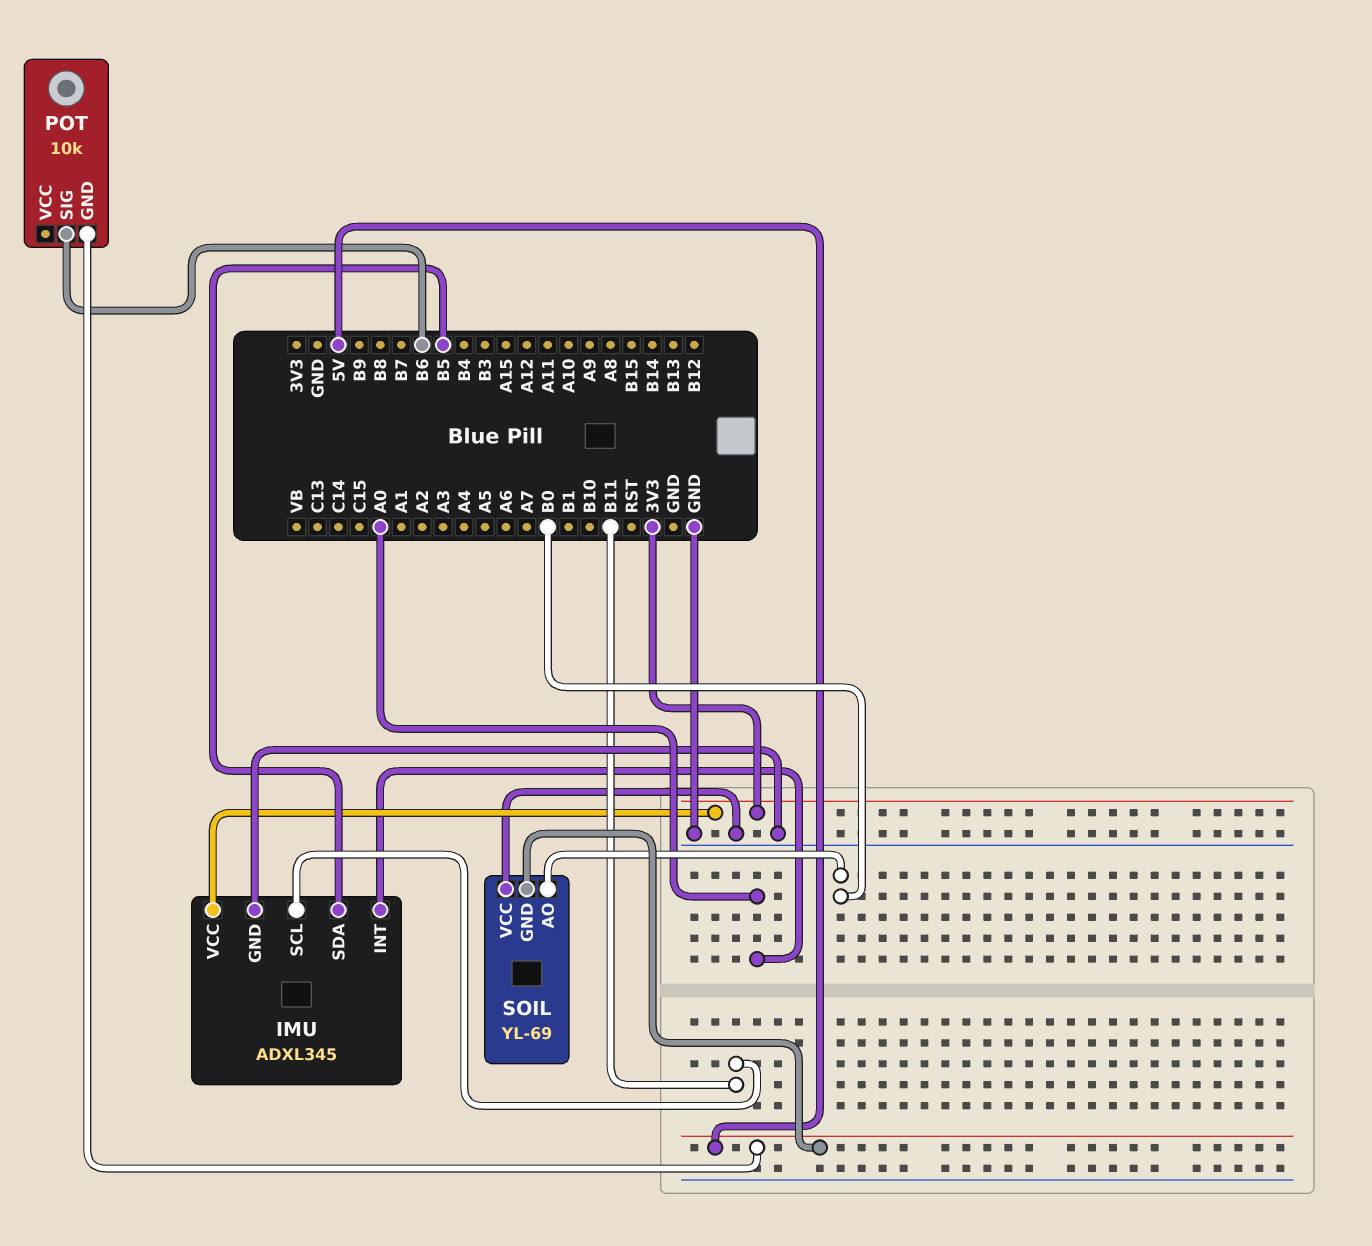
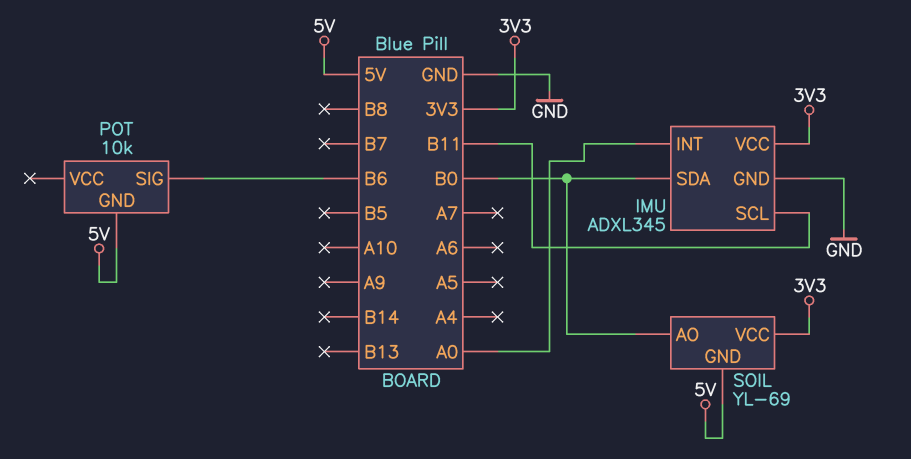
IMU pin SDA: B5 -> B0
SOIL pin VCC: GND -> 3V3

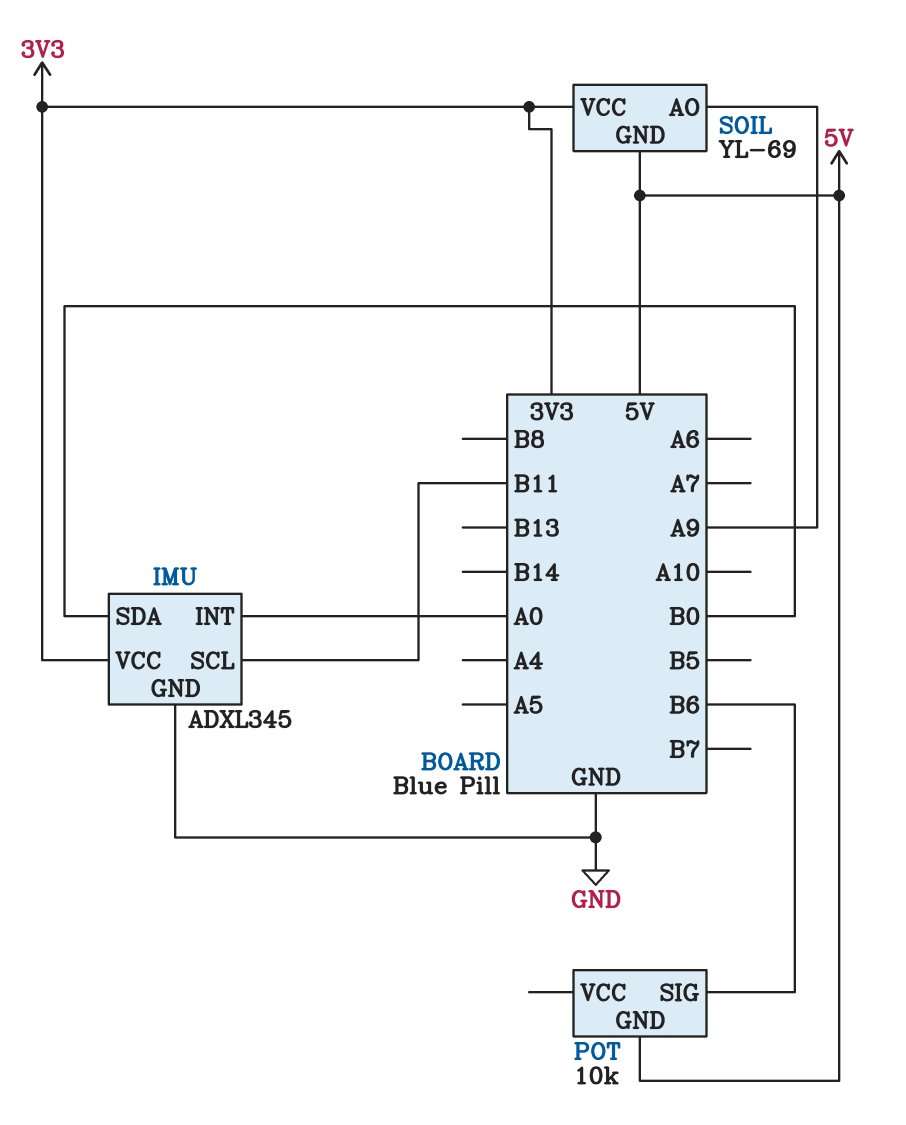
SOIL pin AO: B0 -> A9

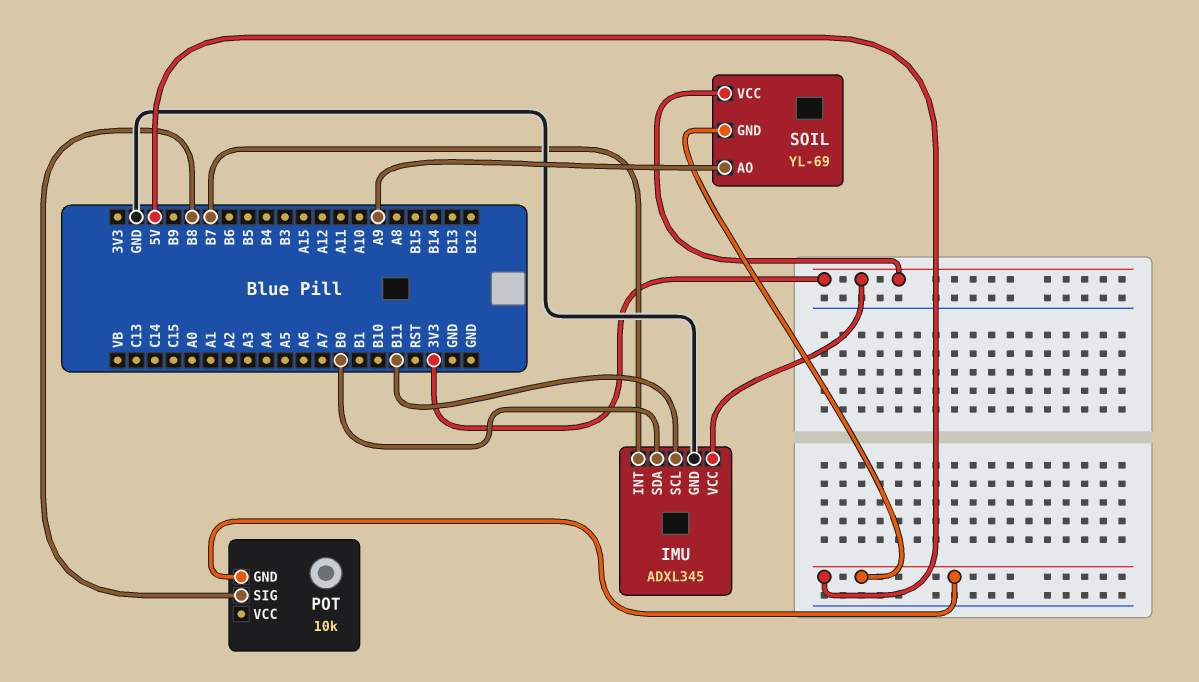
IMU pin INT: A0 -> B7
POT pin SIG: B6 -> B8

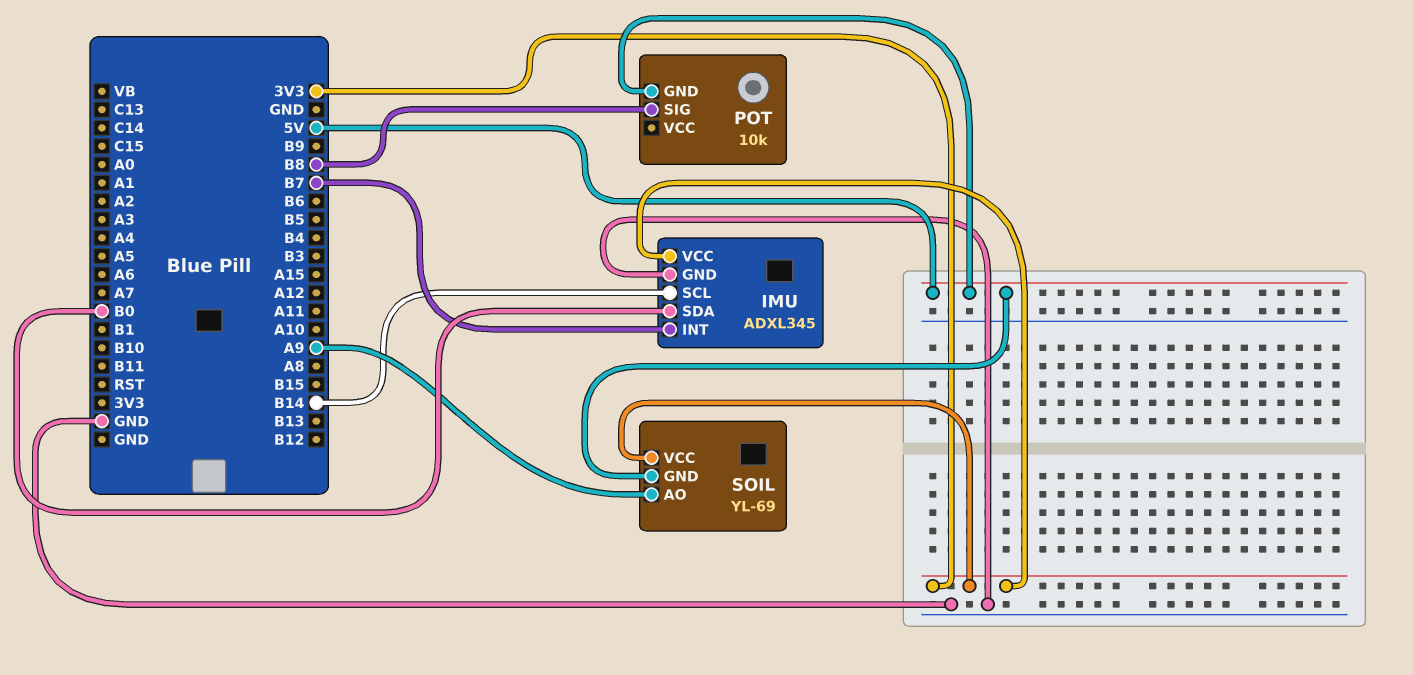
IMU pin SCL: B11 -> B14

